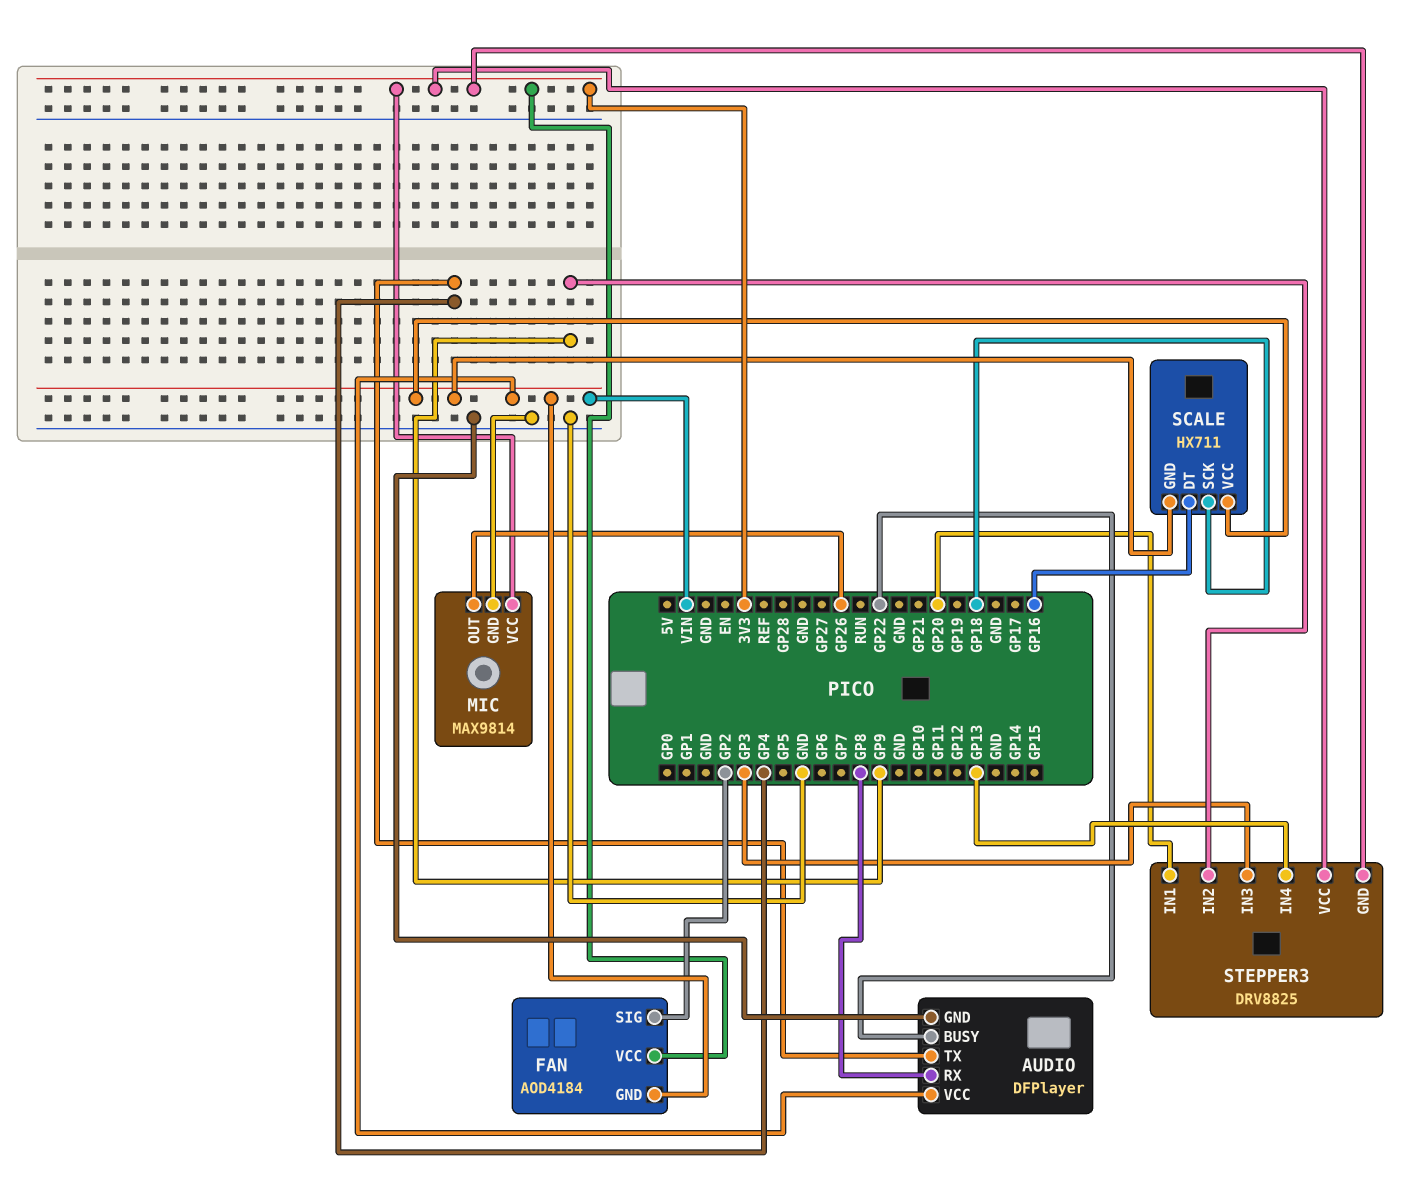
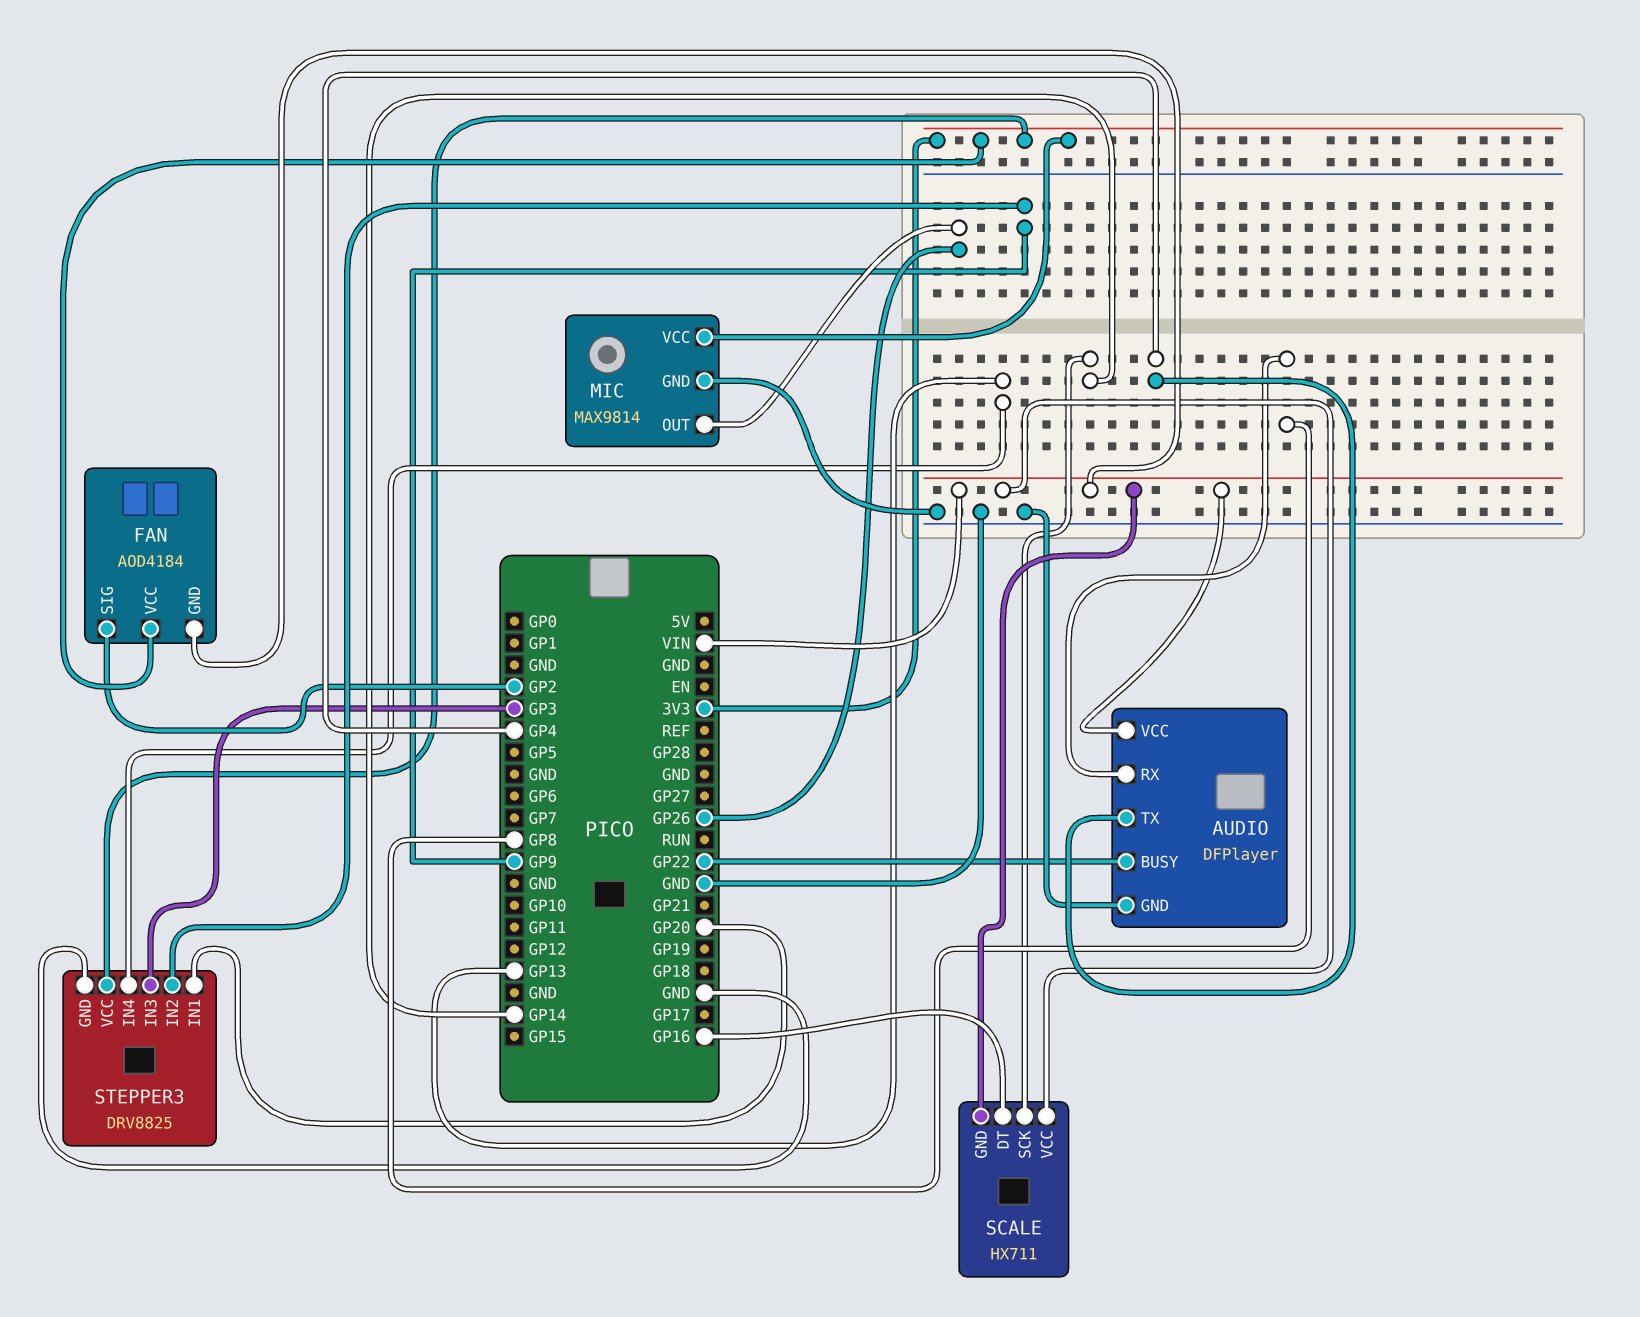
SCALE pin SCK: GP18 -> GP14
STEPPER3 pin GND: 3V3 -> GND

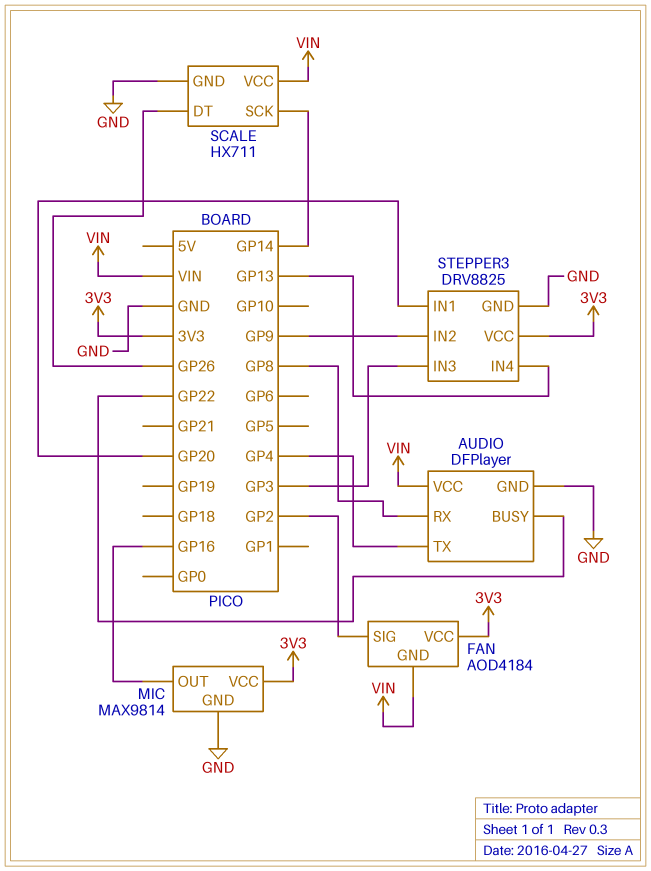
MIC pin OUT: GP26 -> GP16
SCALE pin DT: GP16 -> GP26
SCALE pin GND: VIN -> GND

